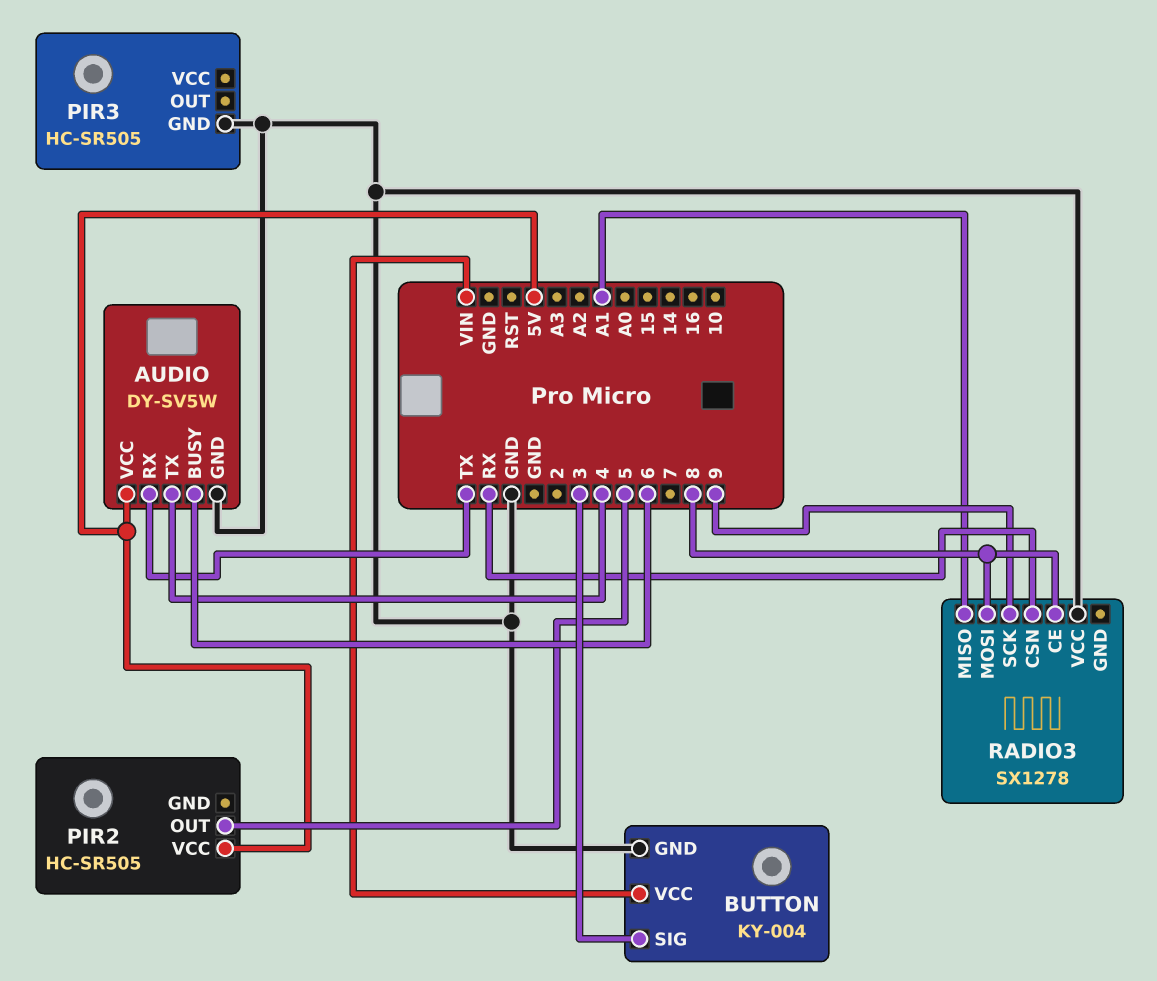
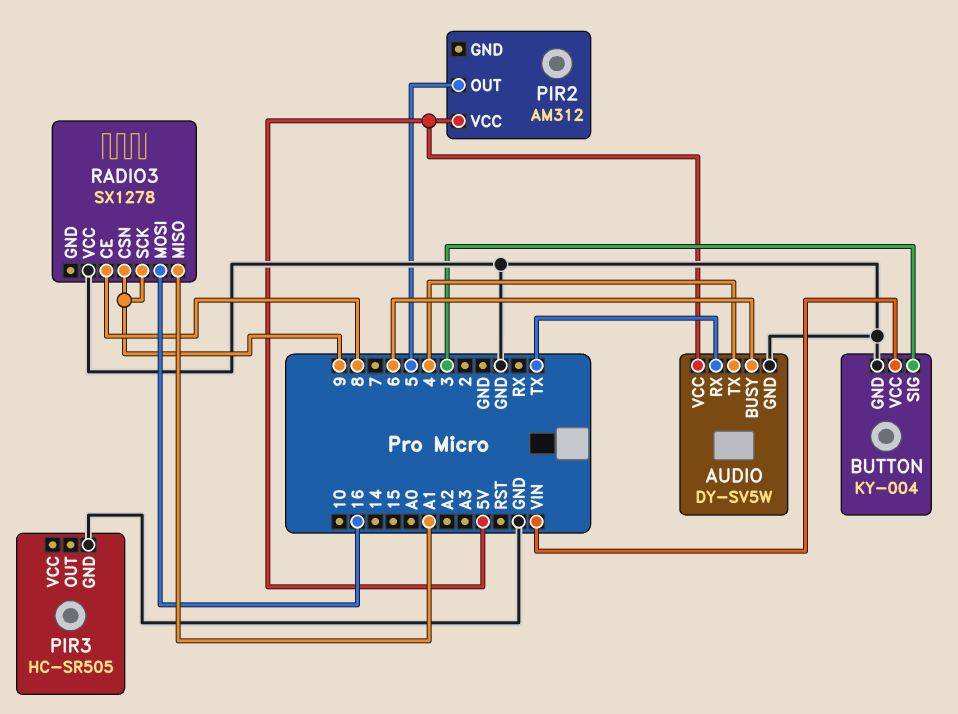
PIR2: HC-SR505 -> AM312
RADIO3 pin CSN: RX -> 9
RADIO3 pin MOSI: 8 -> 16

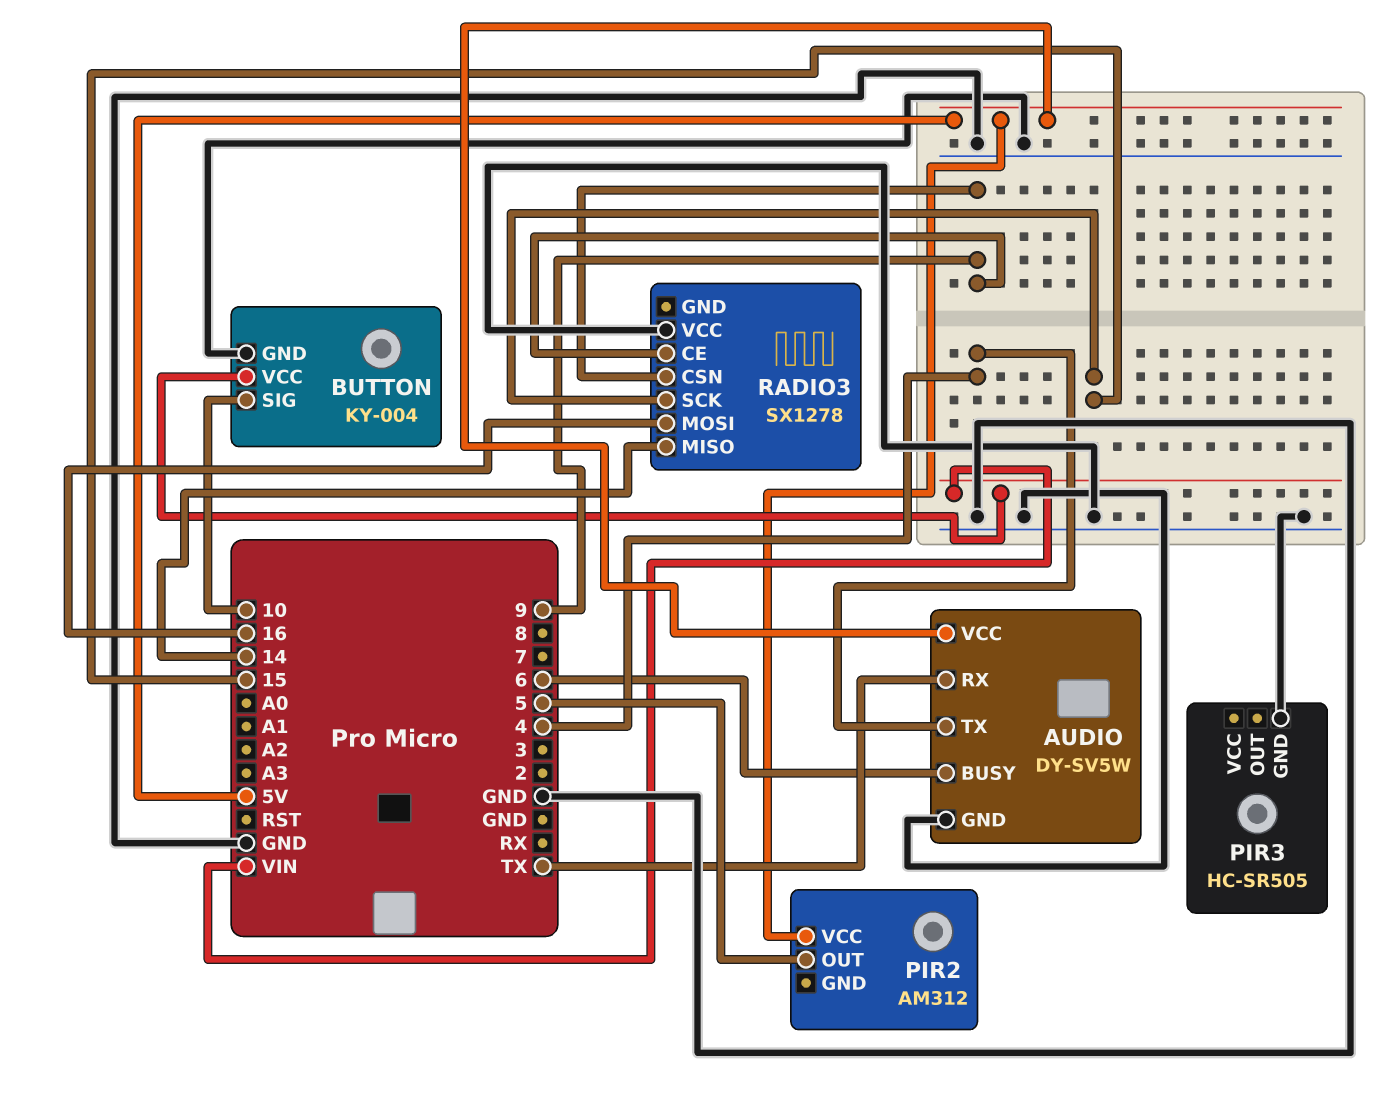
BUTTON pin SIG: 3 -> 10
RADIO3 pin CE: 8 -> 9
RADIO3 pin MISO: A1 -> 14
RADIO3 pin SCK: 9 -> 15

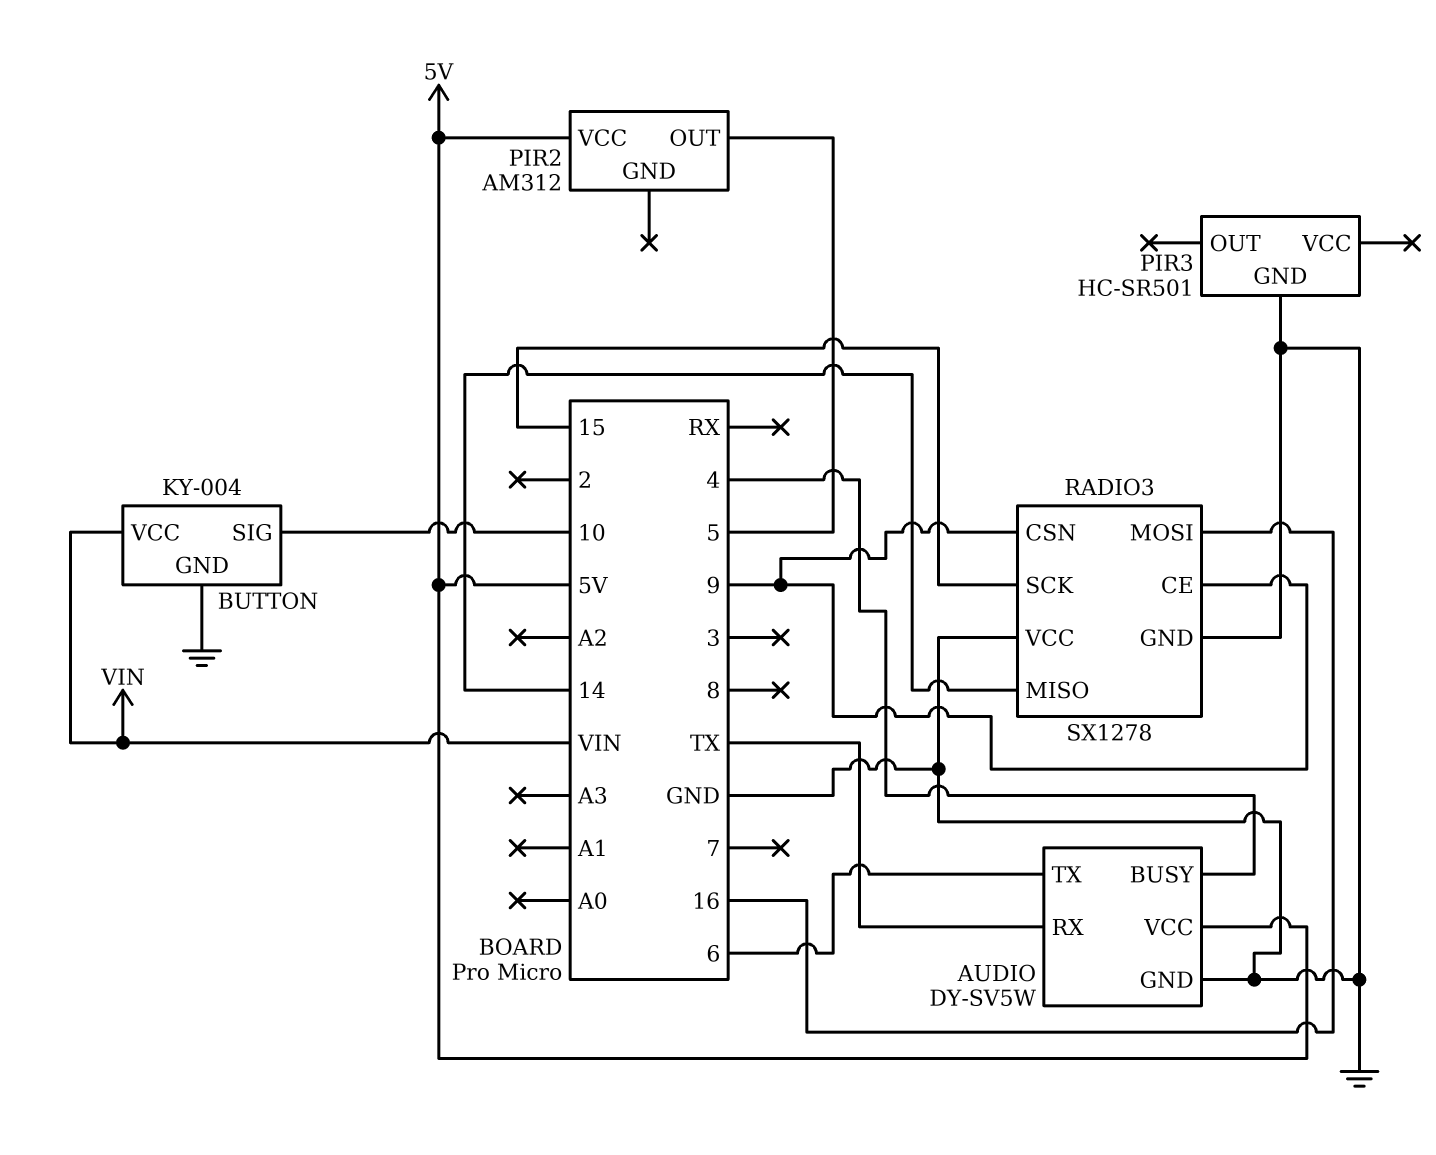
AUDIO pin BUSY: 6 -> 4
AUDIO pin TX: 4 -> 6
PIR3: HC-SR505 -> HC-SR501
RADIO3 pin GND: none -> GND

